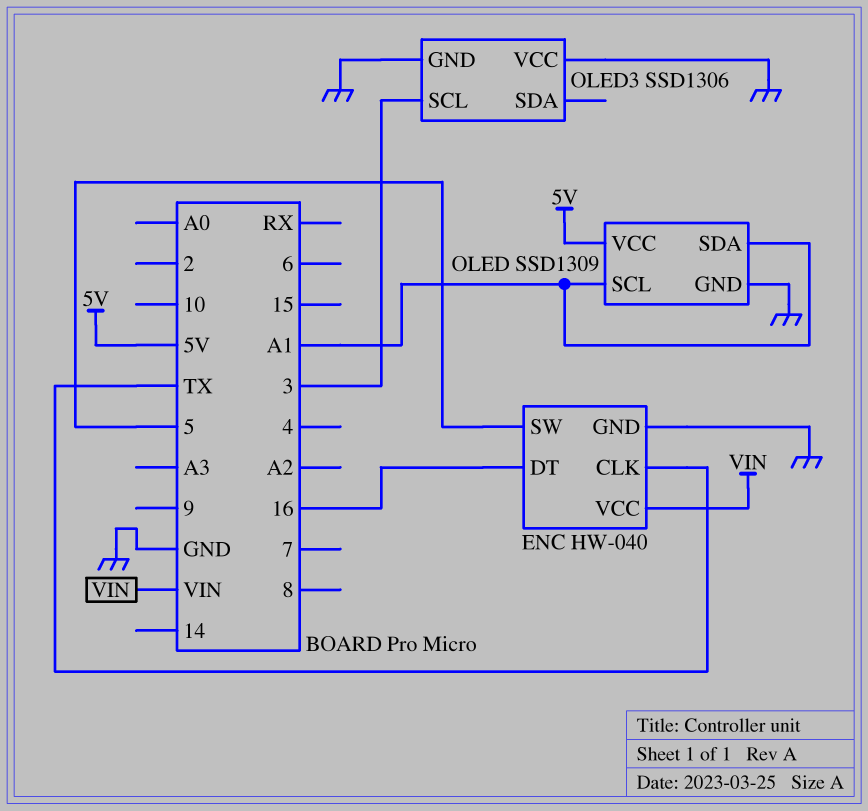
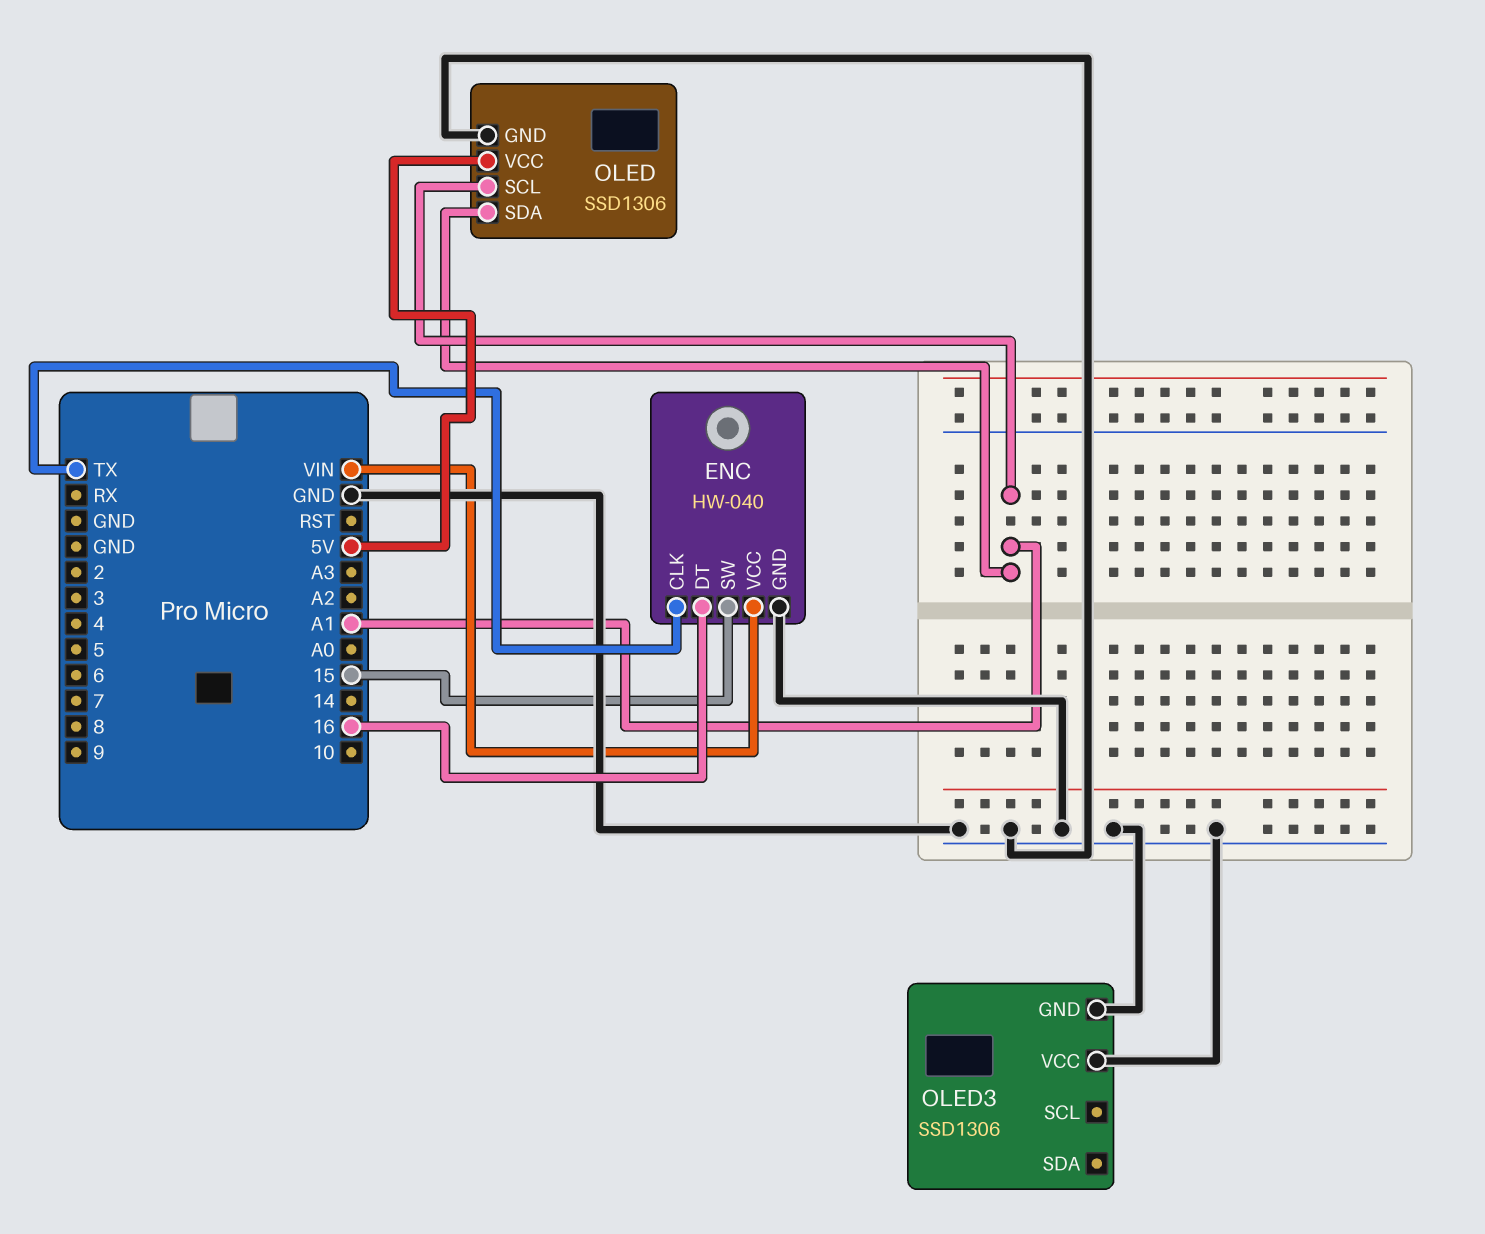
ENC pin SW: 5 -> 15
OLED: SSD1309 -> SSD1306
OLED3 pin SCL: 3 -> none

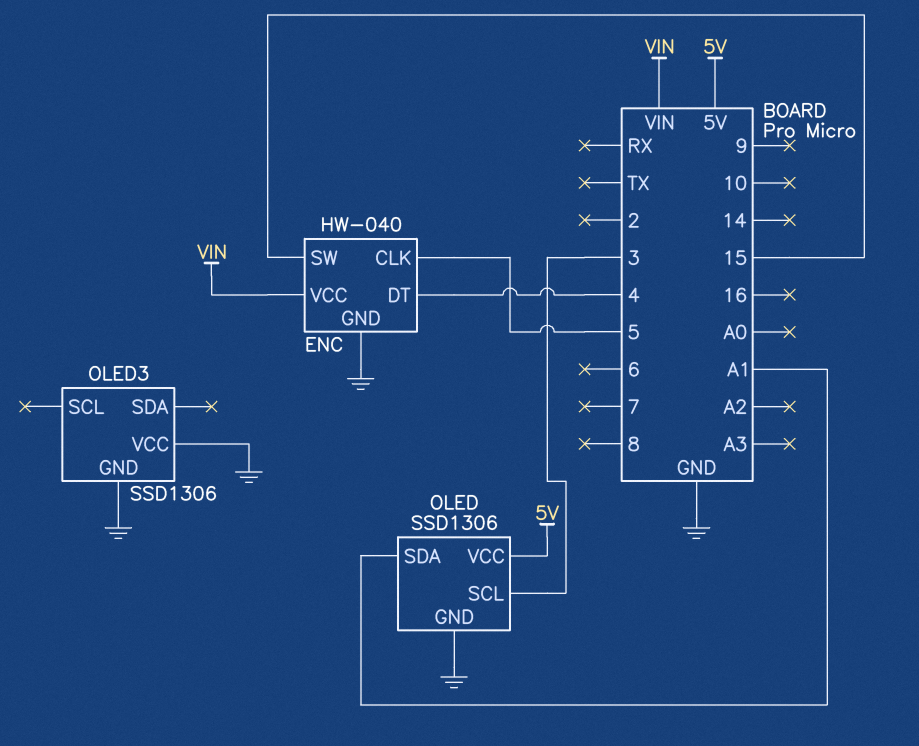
ENC pin CLK: TX -> 5
ENC pin DT: 16 -> 4
OLED pin SCL: A1 -> 3

